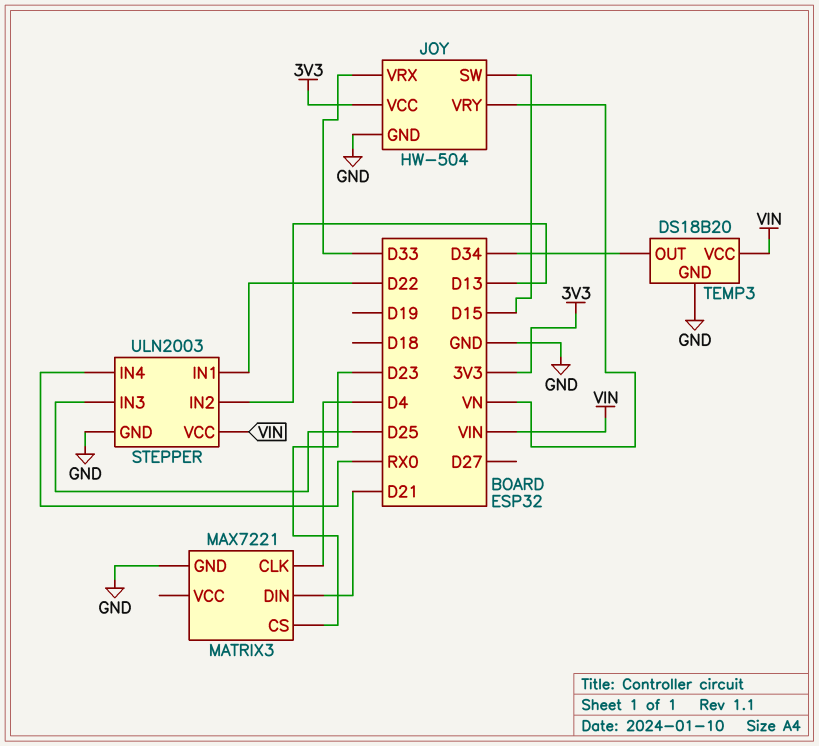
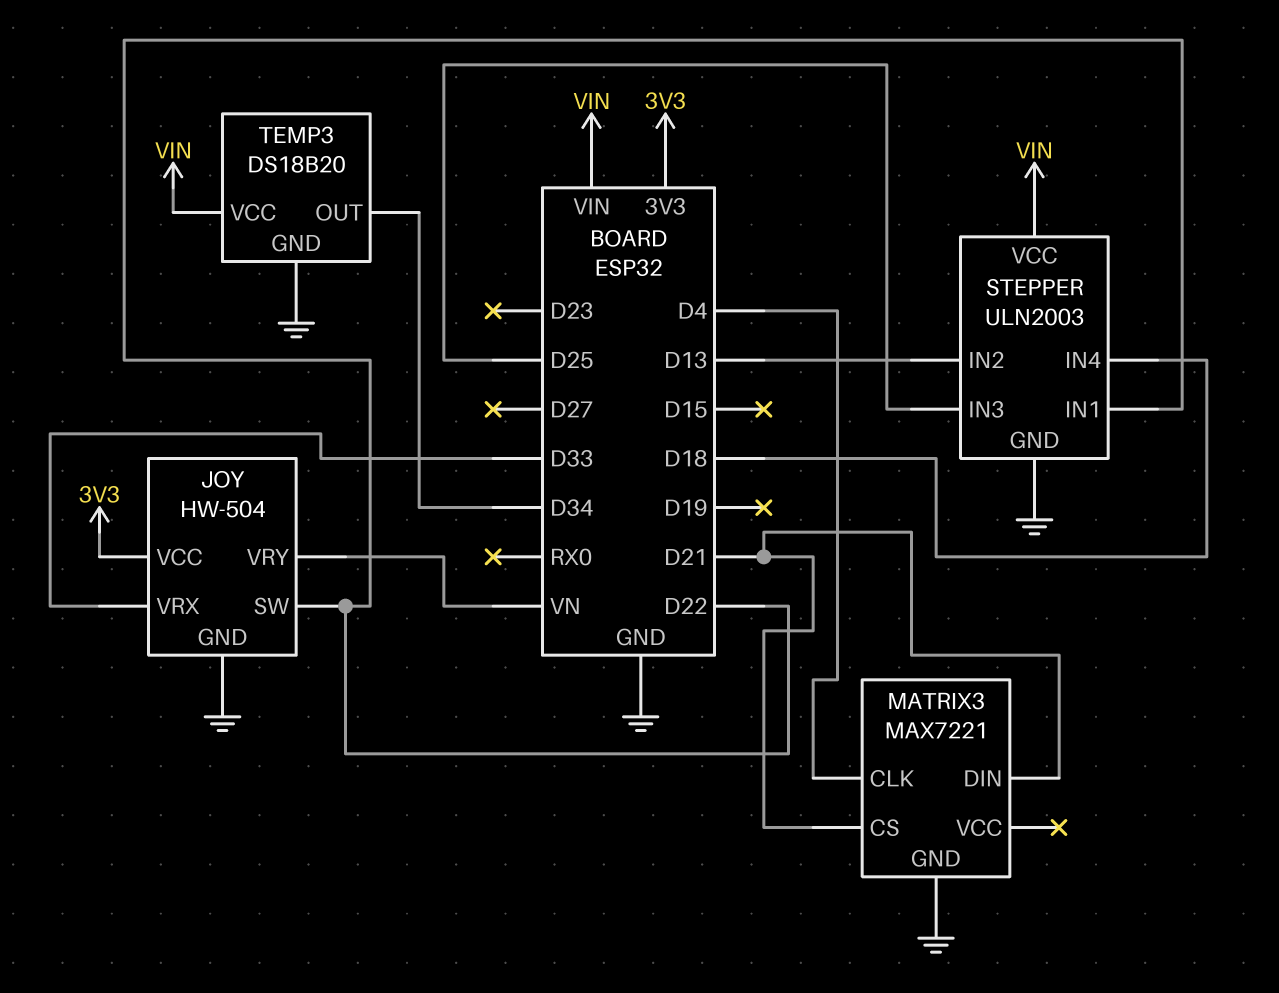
JOY pin SW: D15 -> D22
MATRIX3 pin CS: D23 -> D21
STEPPER pin IN4: RX0 -> D18

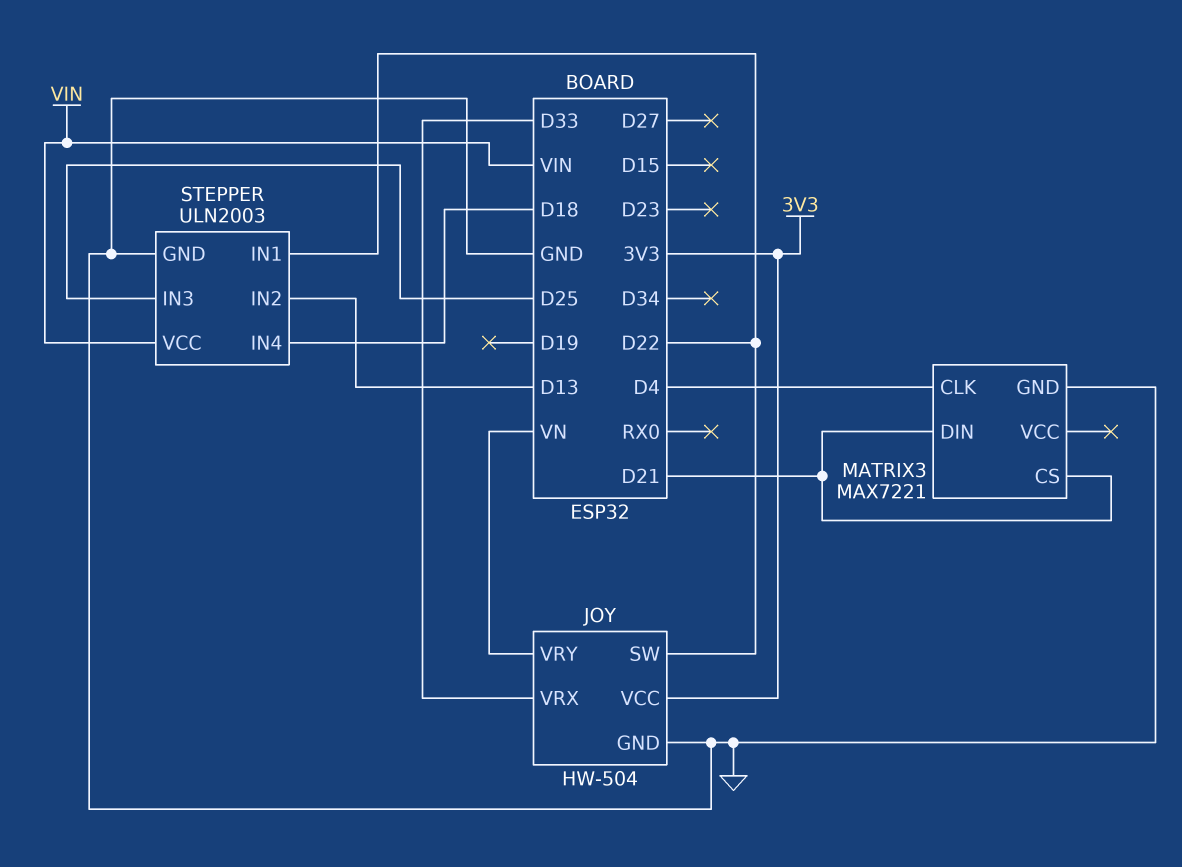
TEMP3: DS18B20 -> none
TEMP3 pin GND: GND -> none
TEMP3 pin OUT: D34 -> none
TEMP3 pin VCC: VIN -> none

